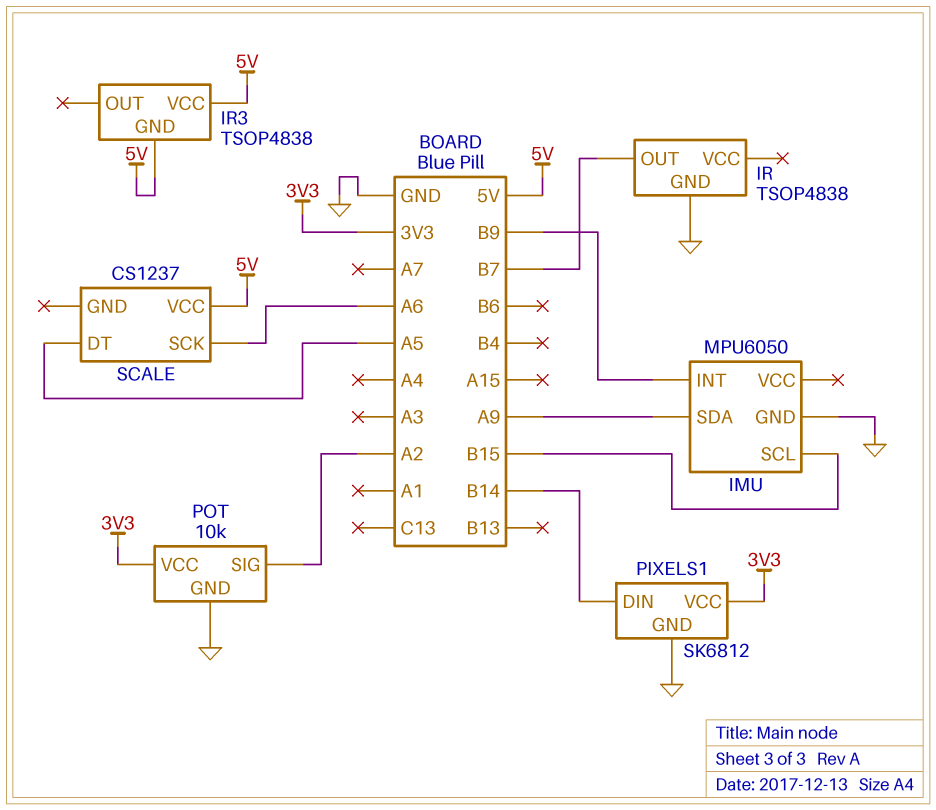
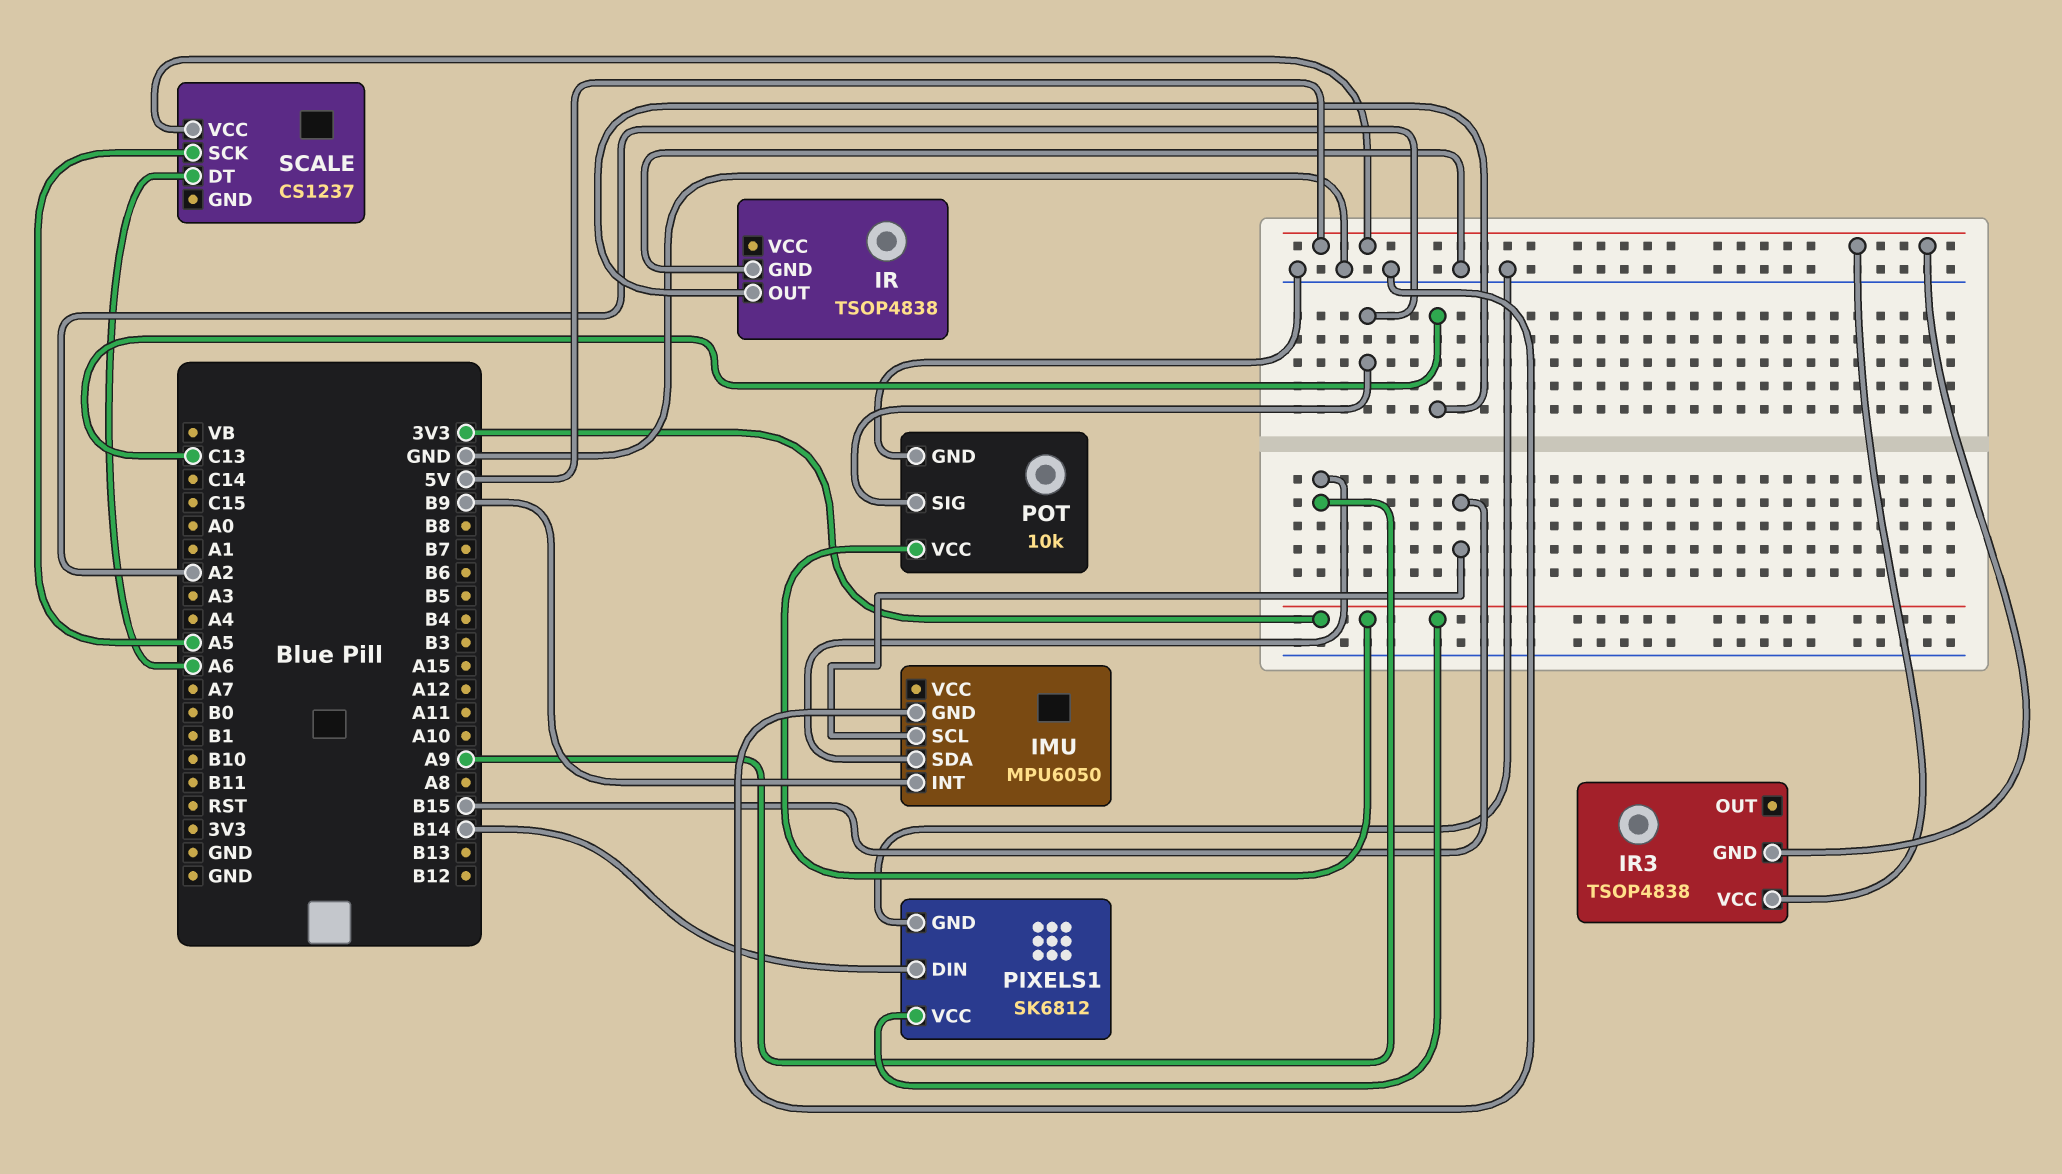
IR pin OUT: B7 -> C13
SCALE pin DT: A5 -> A6
SCALE pin SCK: A6 -> A5

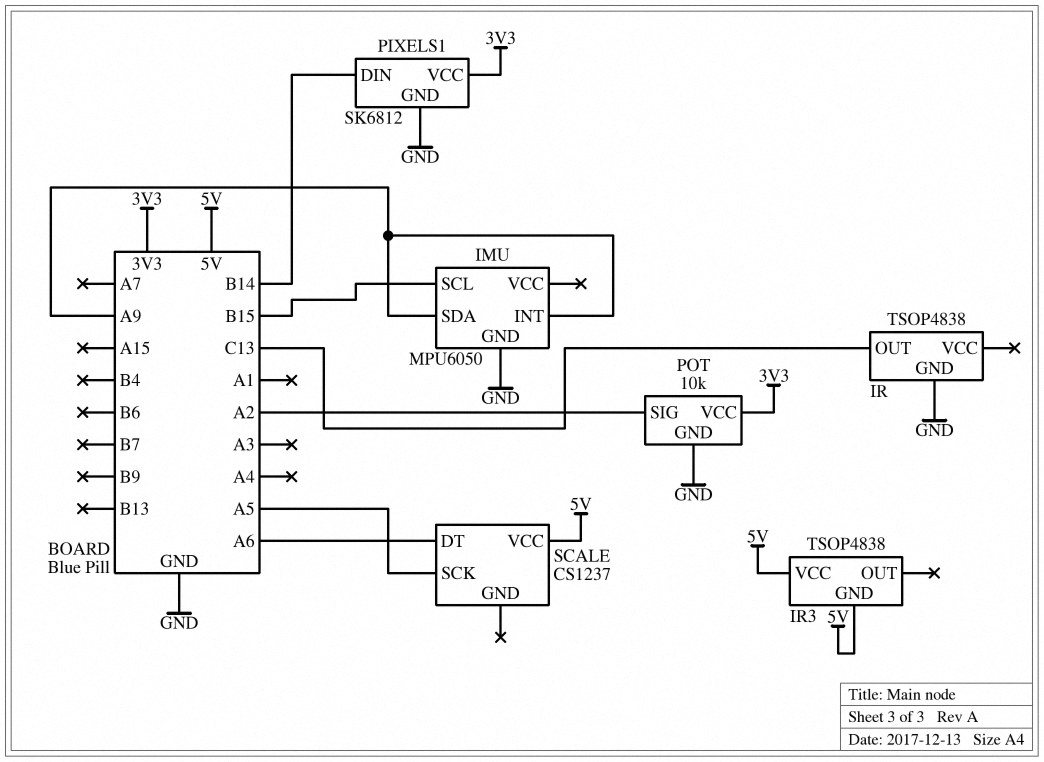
IMU pin INT: B9 -> A9

